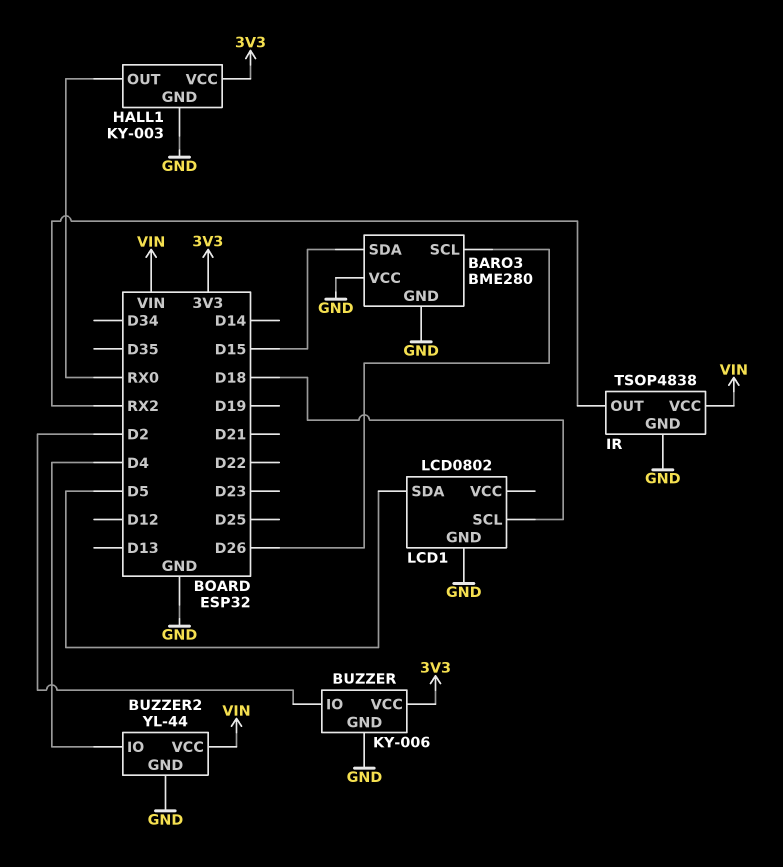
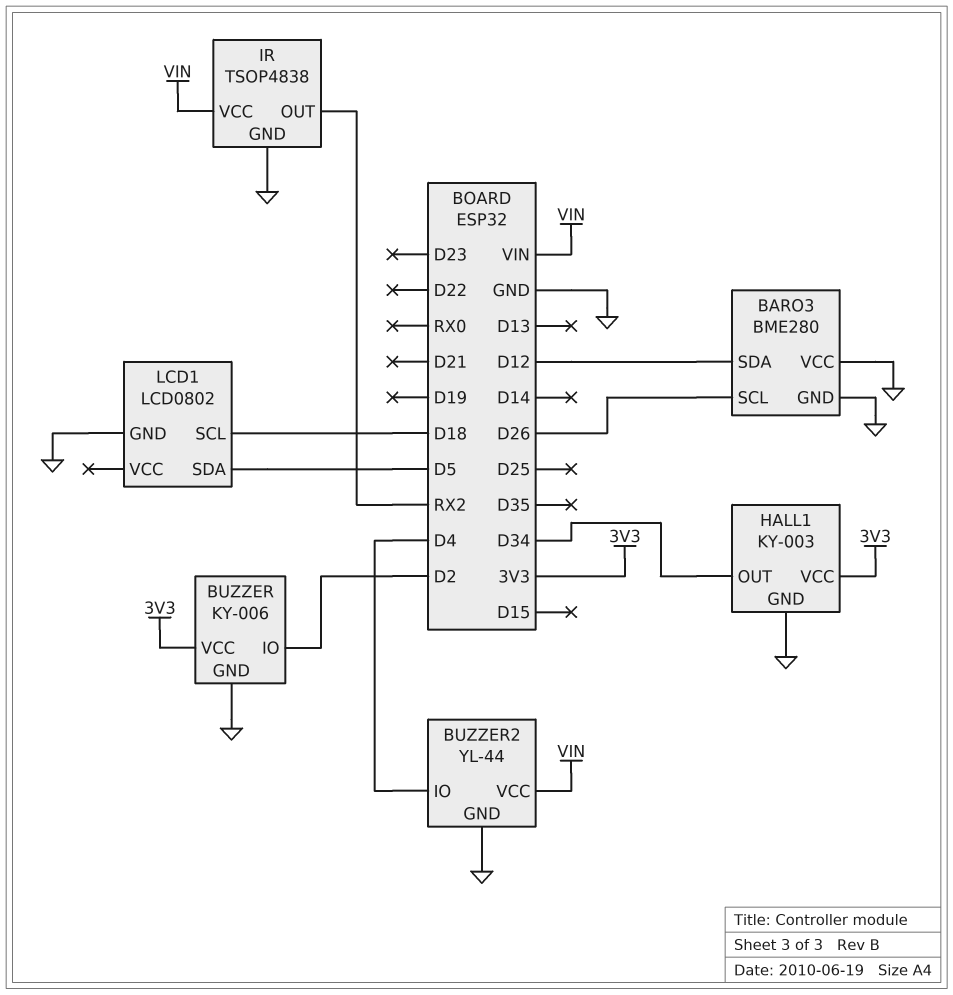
BARO3 pin SDA: D15 -> D12
HALL1 pin OUT: RX0 -> D34

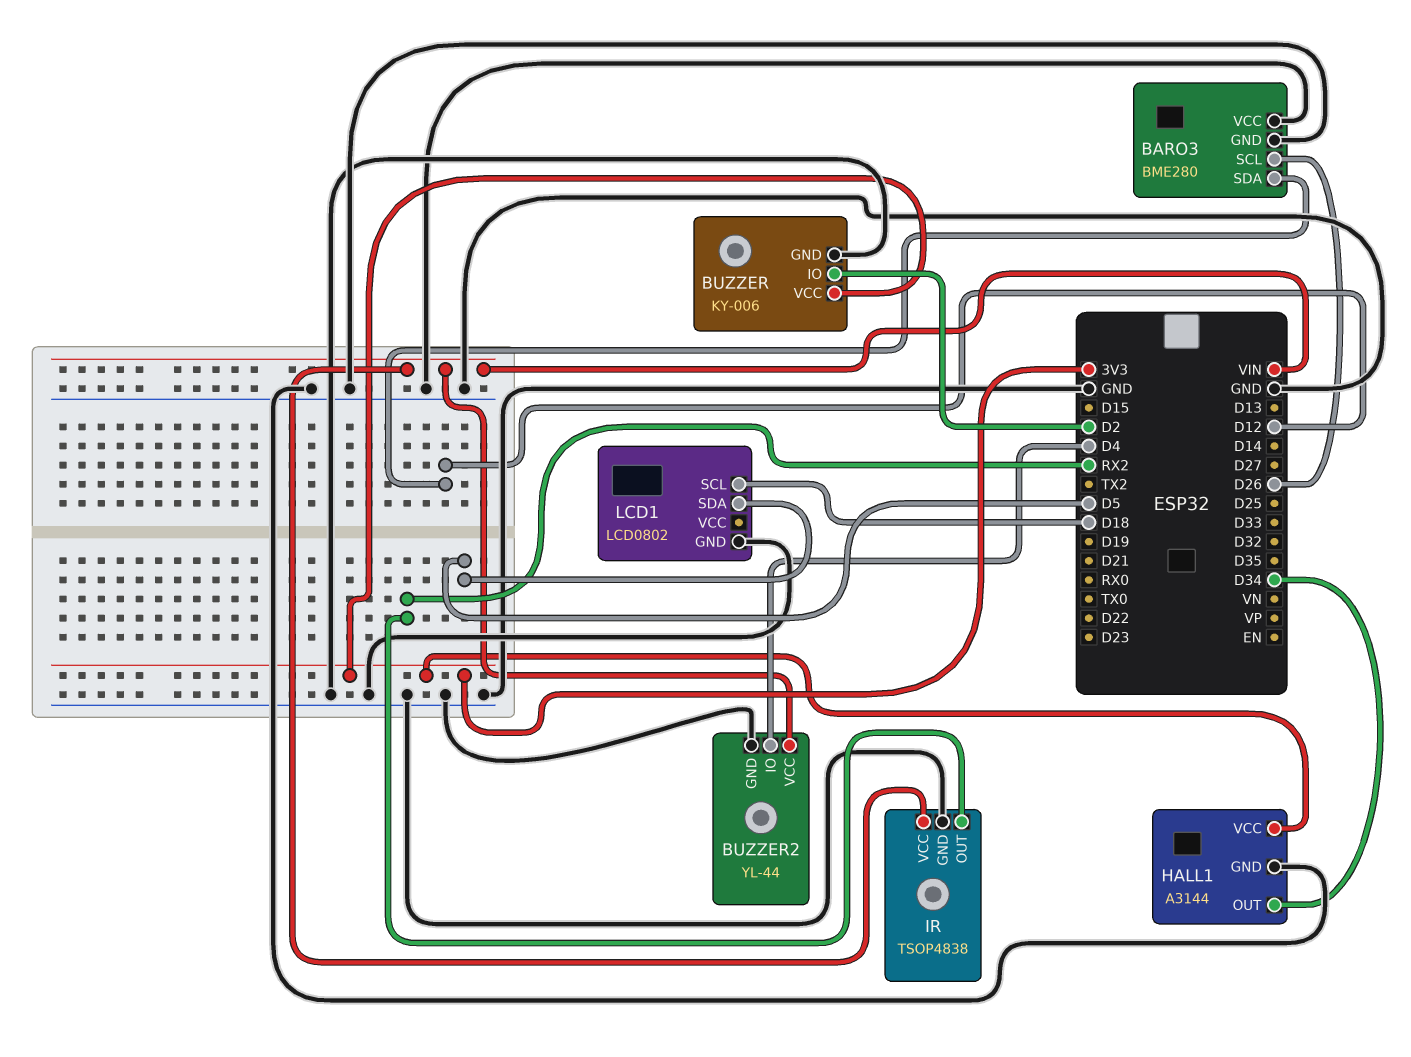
HALL1: KY-003 -> A3144

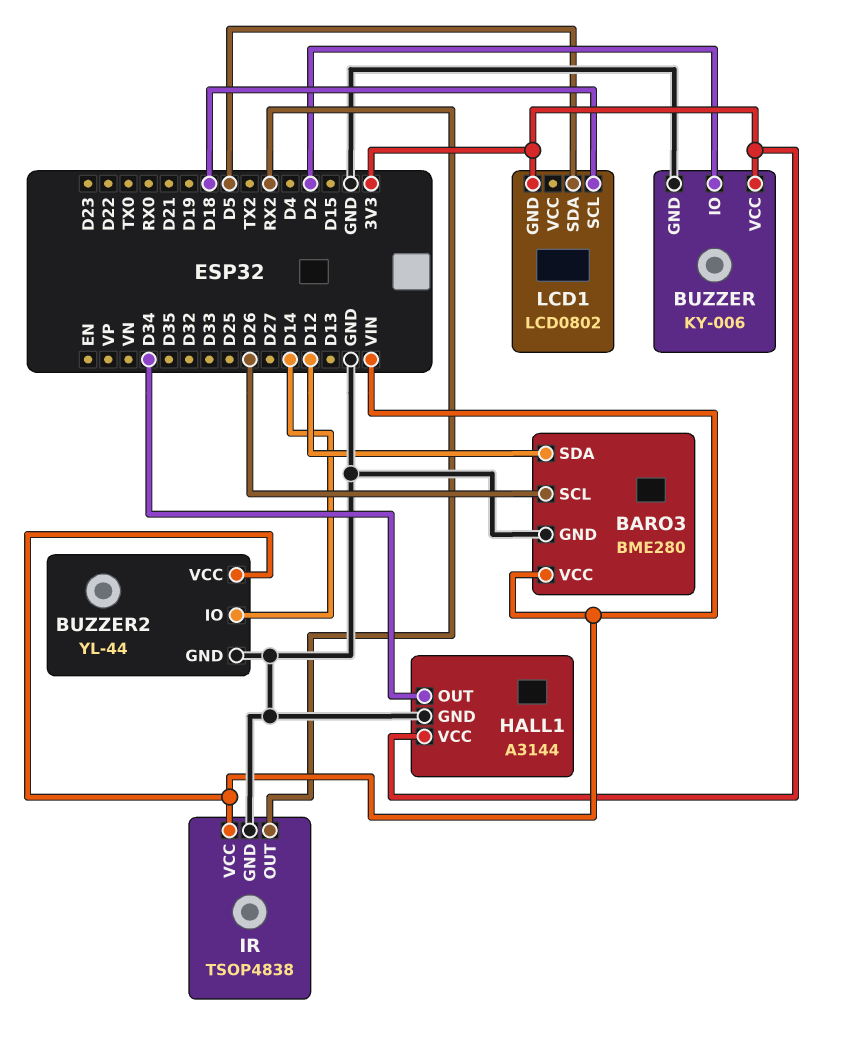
BARO3 pin VCC: GND -> VIN
BUZZER2 pin IO: D4 -> D14
LCD1 pin GND: GND -> 3V3

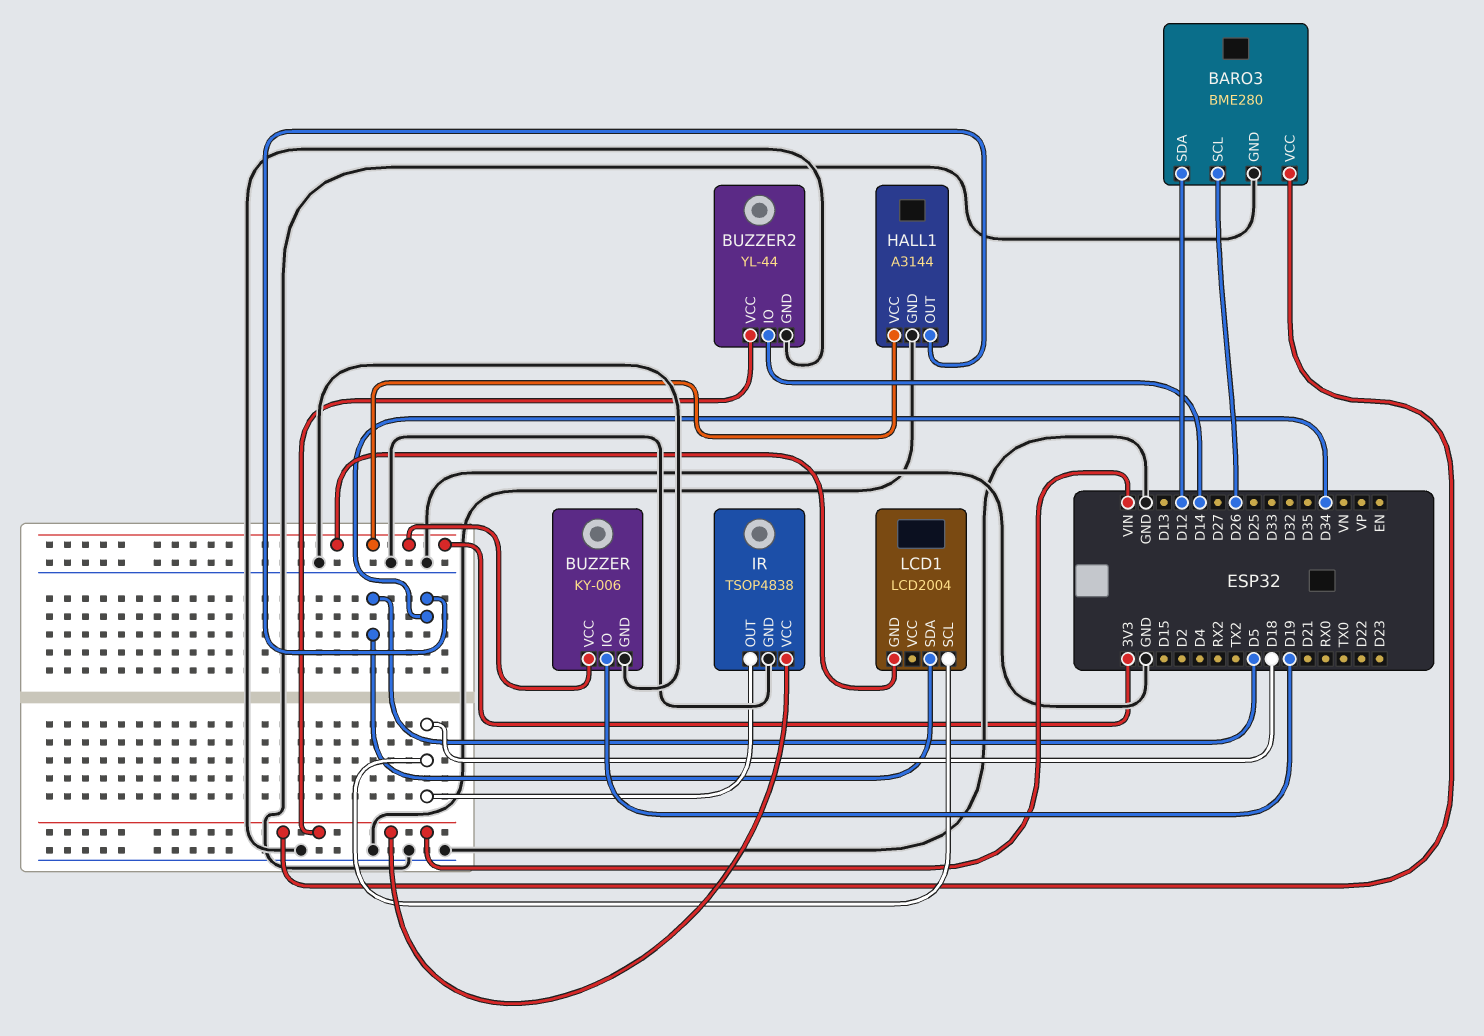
BUZZER pin IO: D2 -> D19
IR pin OUT: RX2 -> D18
LCD1: LCD0802 -> LCD2004

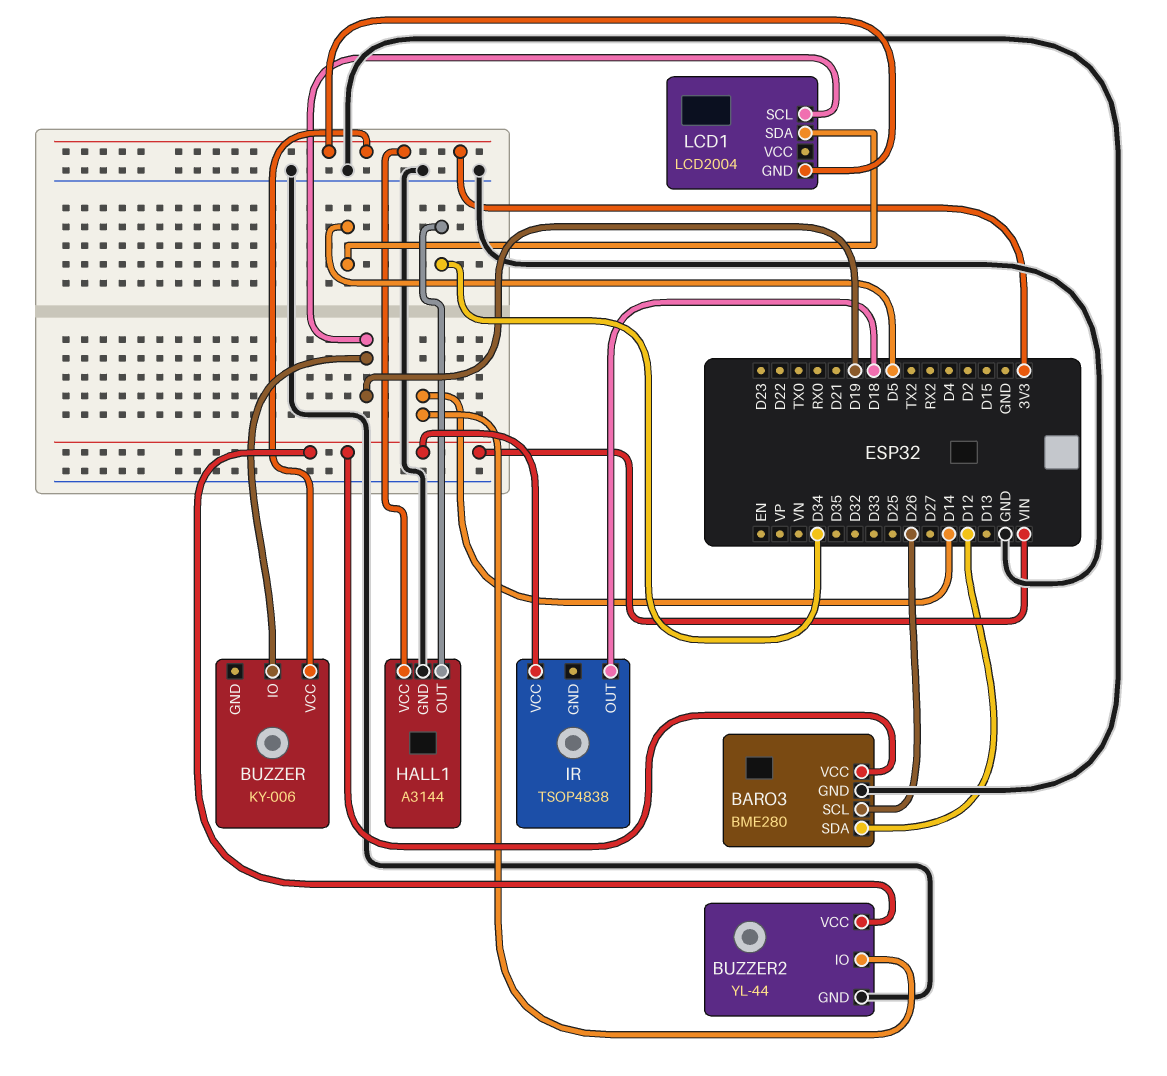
BUZZER pin GND: GND -> none
IR pin GND: GND -> none
LCD1 pin SCL: D18 -> D19

